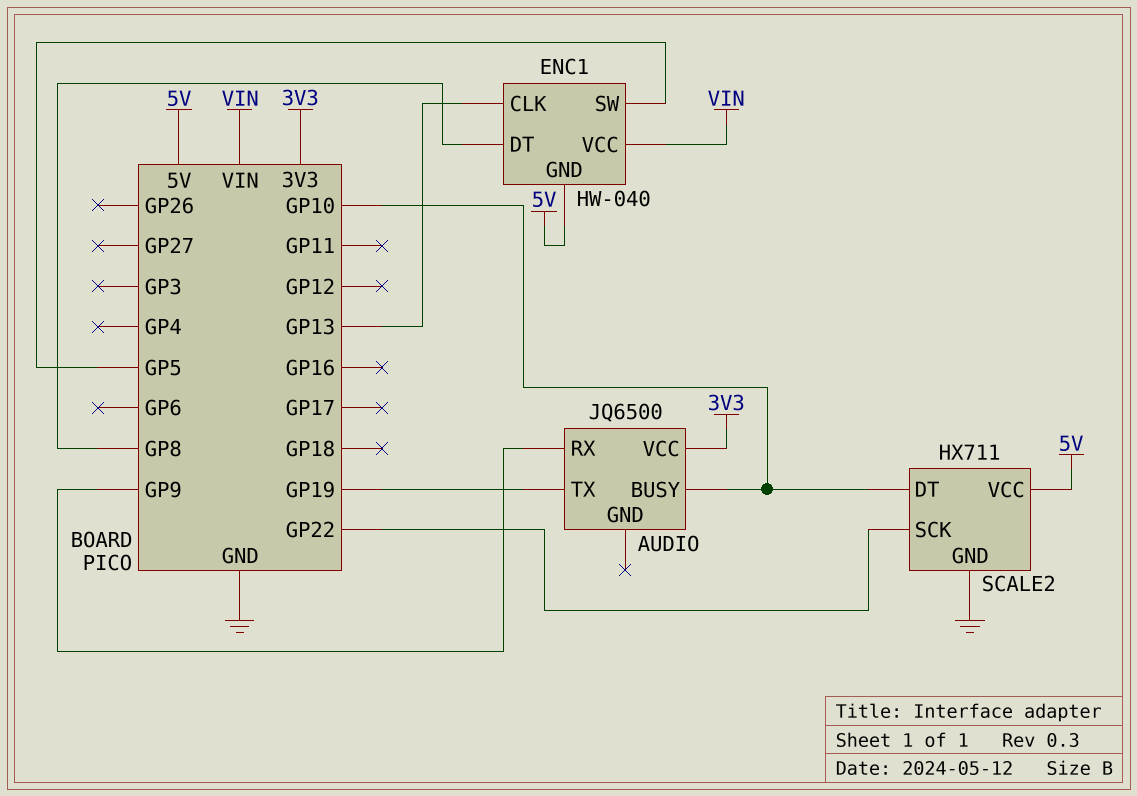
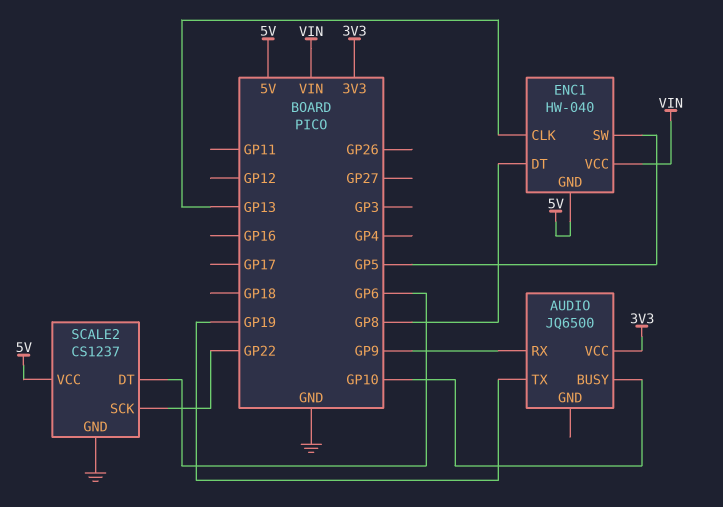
SCALE2: HX711 -> CS1237
SCALE2 pin DT: GP10 -> GP6

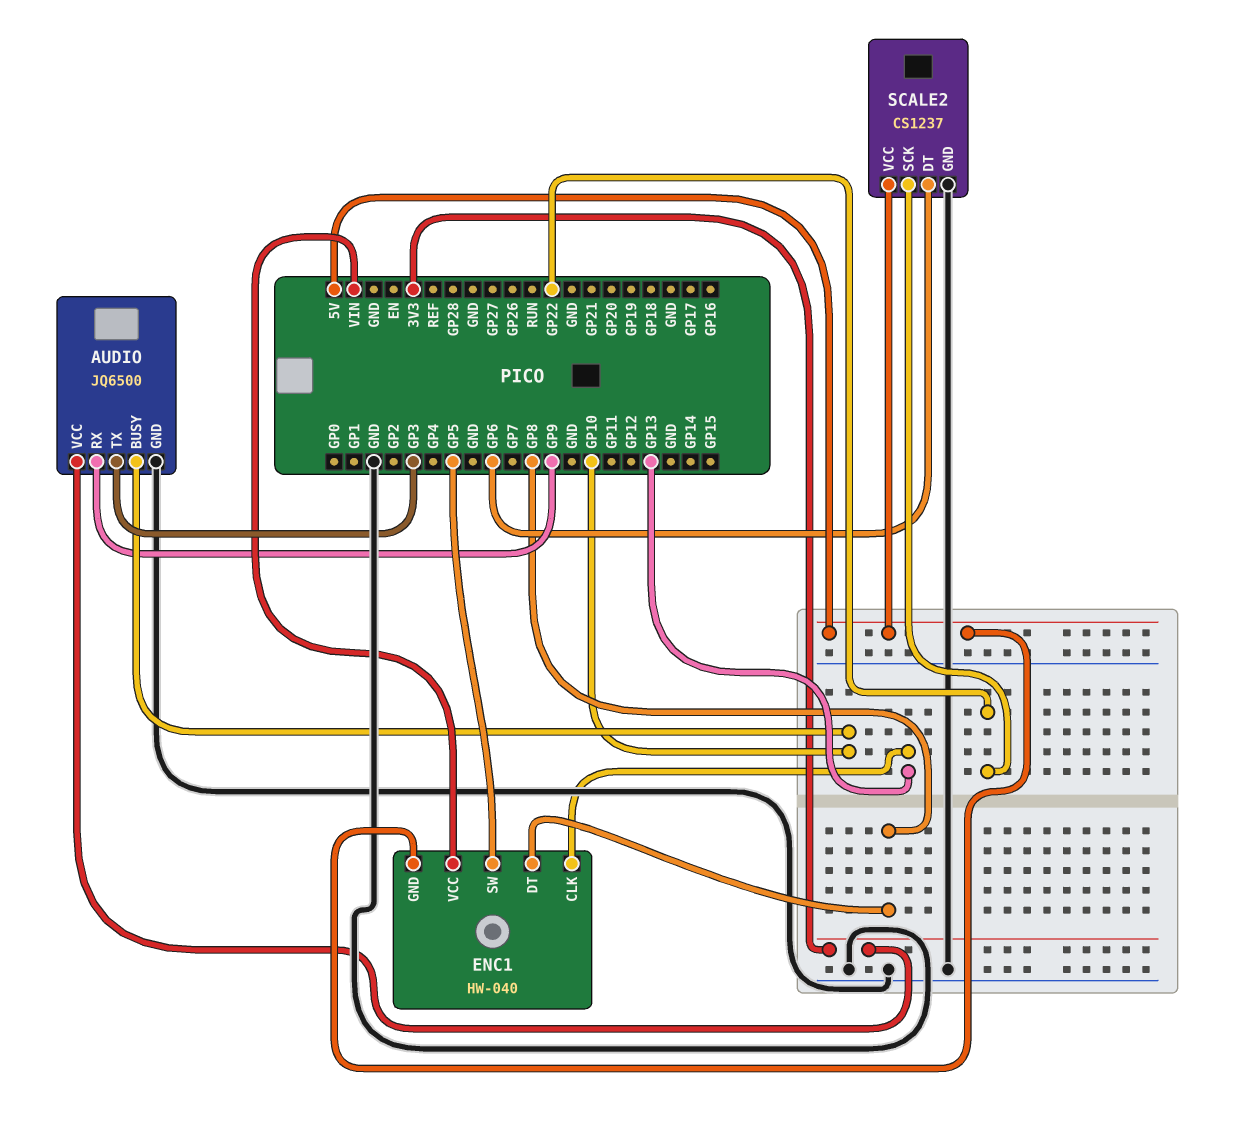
AUDIO pin GND: none -> GND
AUDIO pin TX: GP19 -> GP3

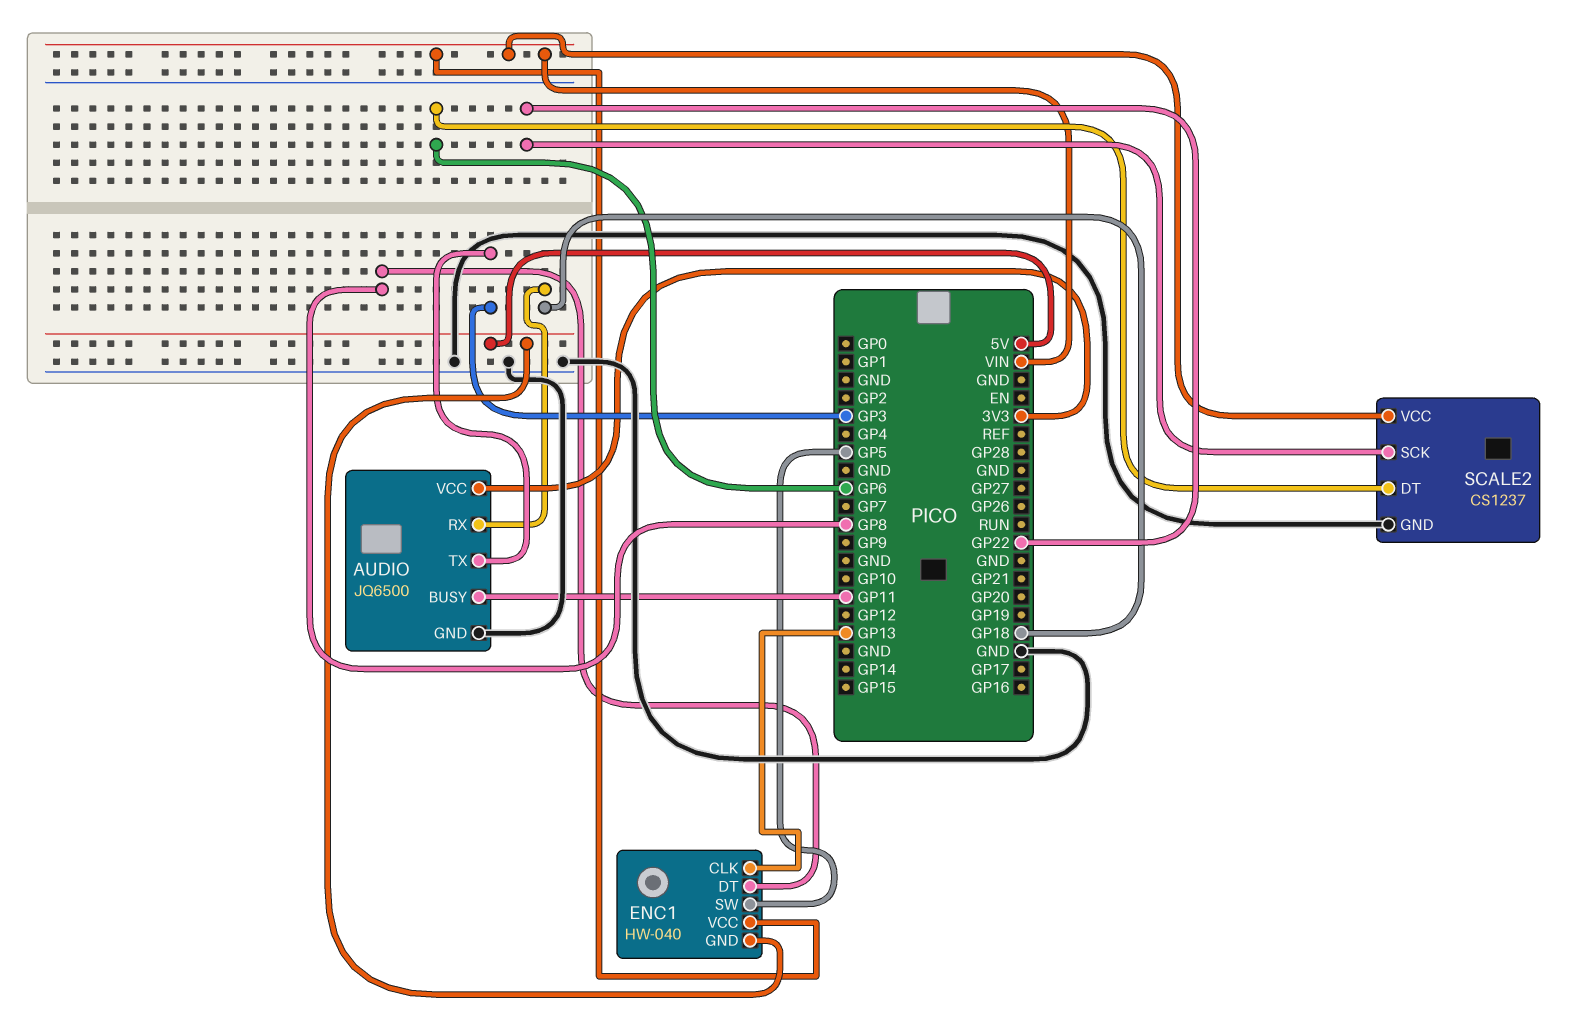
AUDIO pin BUSY: GP10 -> GP11
AUDIO pin RX: GP9 -> GP18
SCALE2 pin VCC: 5V -> VIN

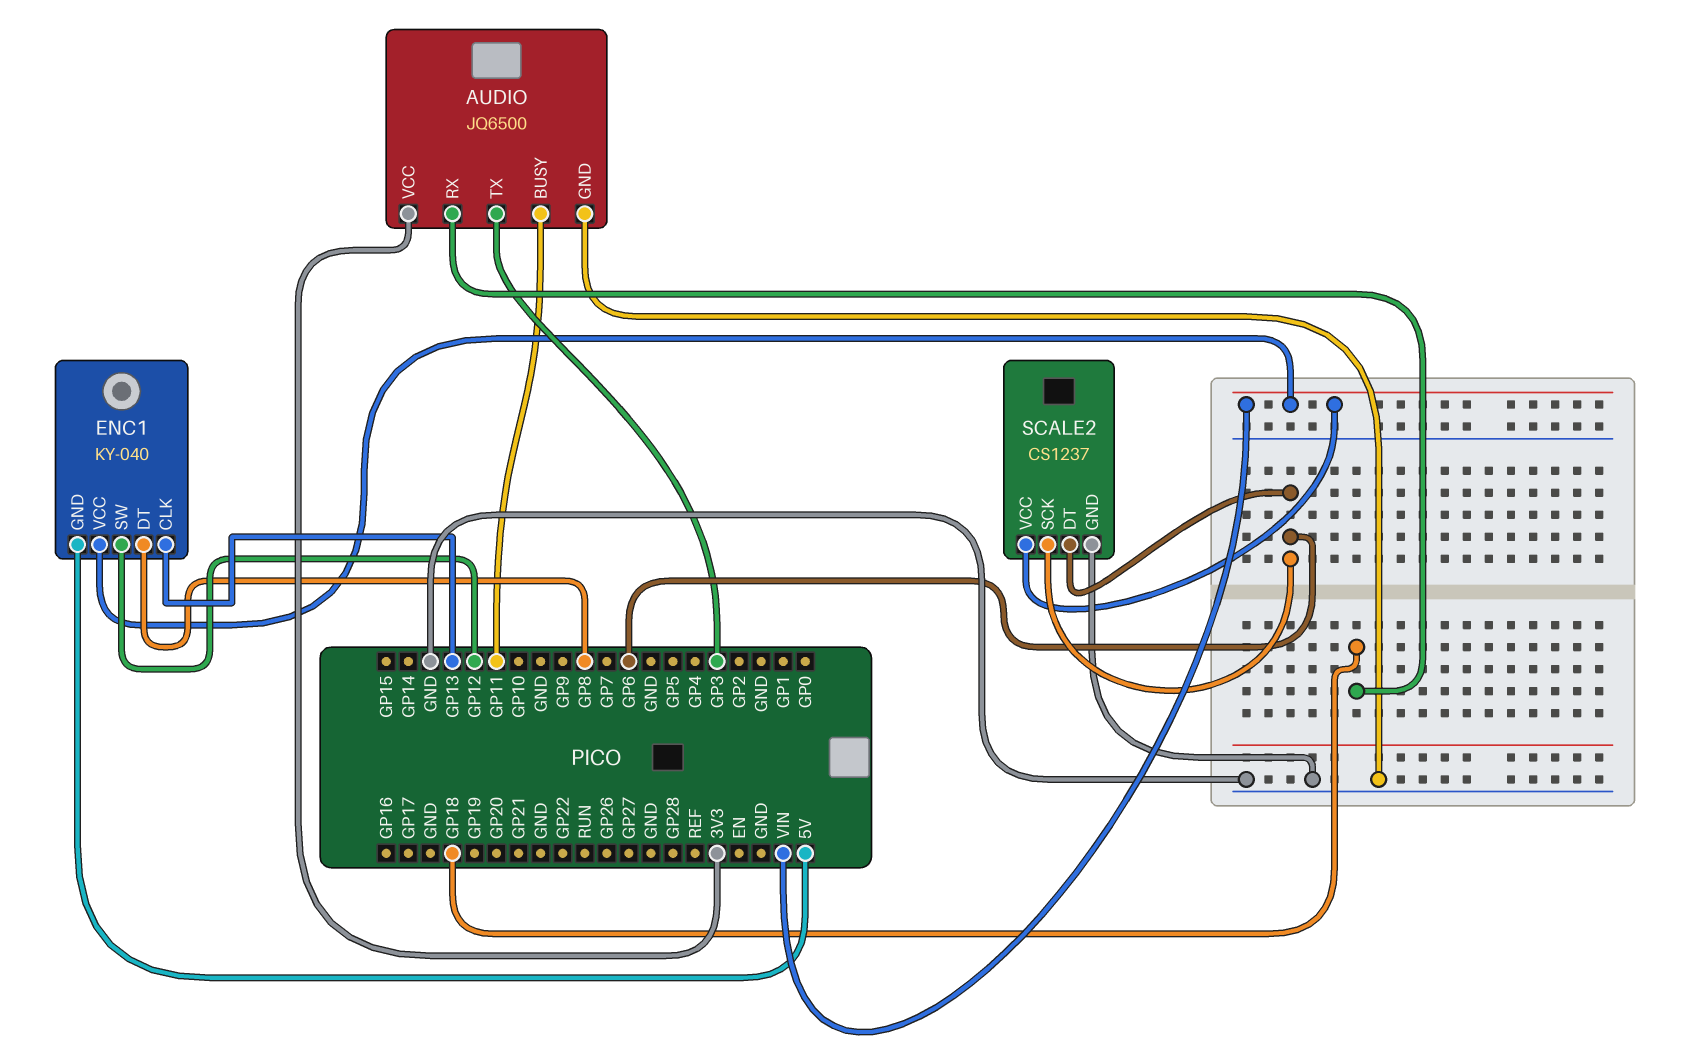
ENC1: HW-040 -> KY-040
ENC1 pin SW: GP5 -> GP12
SCALE2 pin SCK: GP22 -> GP6

